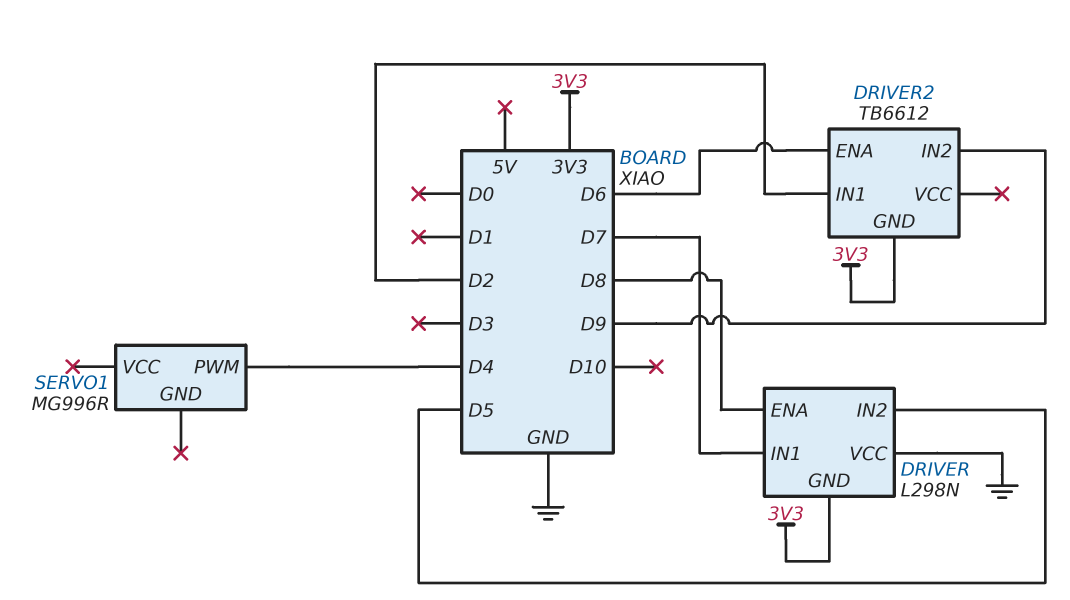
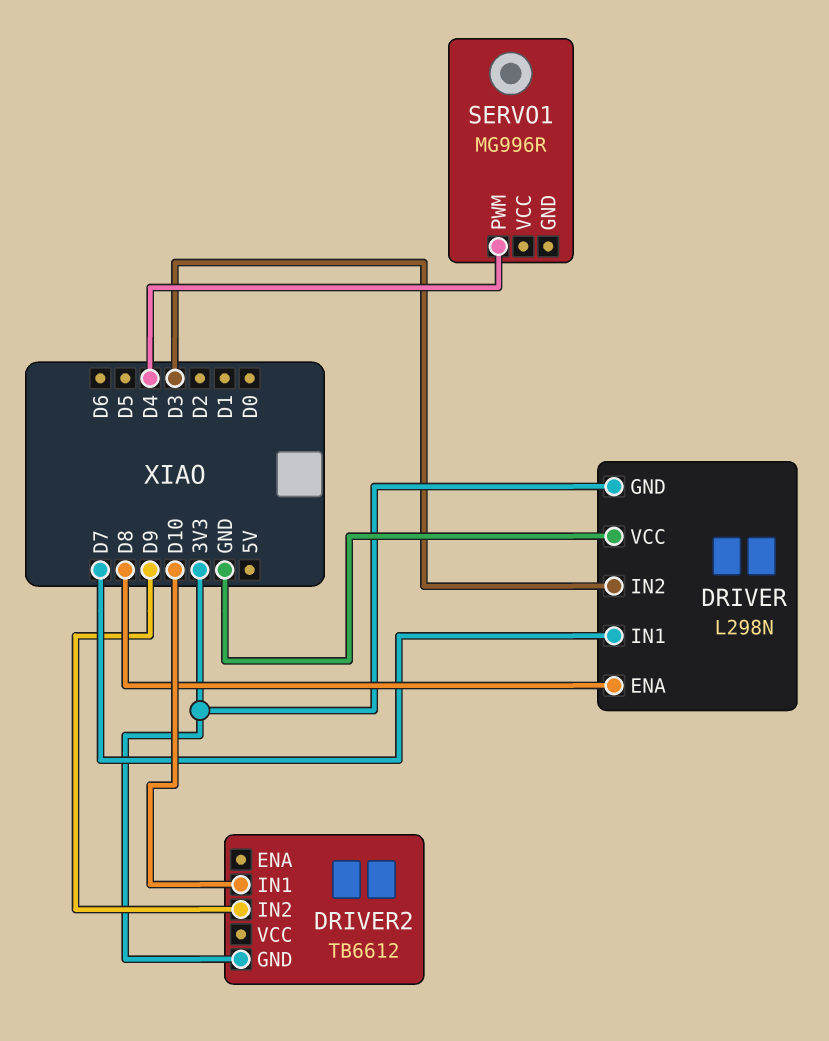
DRIVER pin IN2: D5 -> D3
DRIVER2 pin ENA: D6 -> none
DRIVER2 pin IN1: D2 -> D10

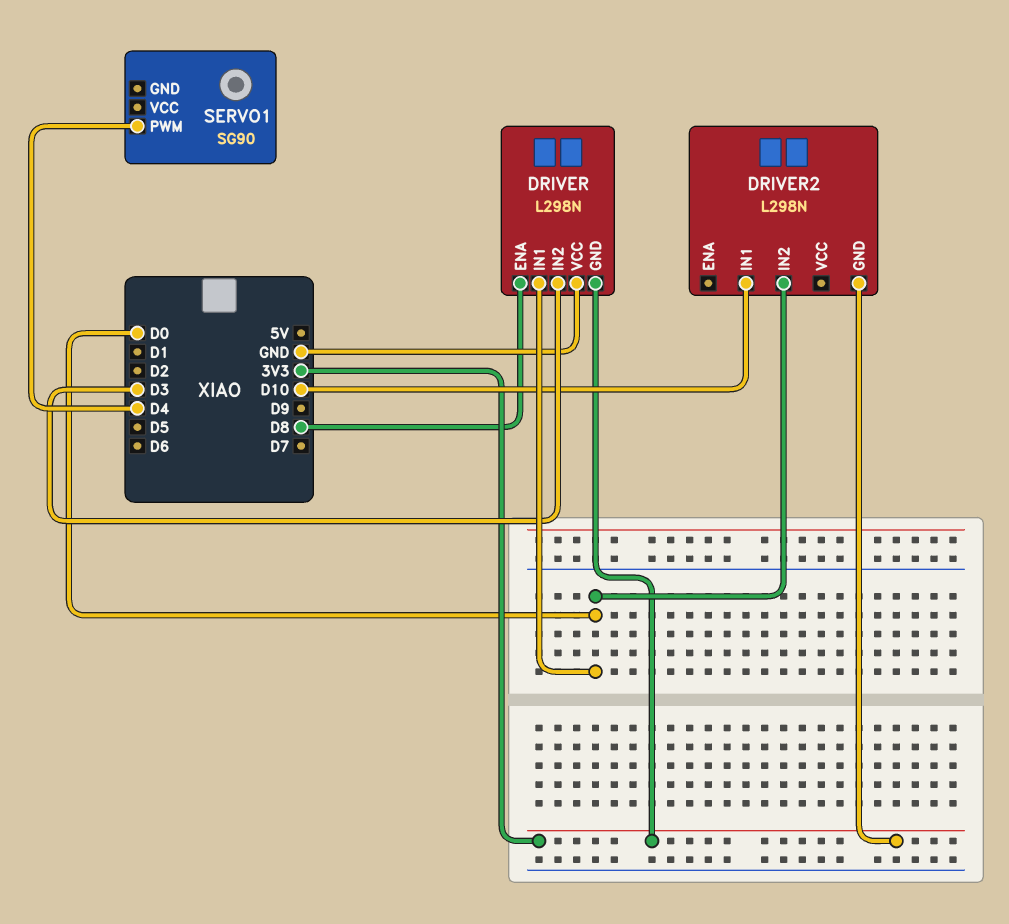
DRIVER pin IN1: D7 -> D0
DRIVER2: TB6612 -> L298N
DRIVER2 pin IN2: D9 -> D0
SERVO1: MG996R -> SG90

